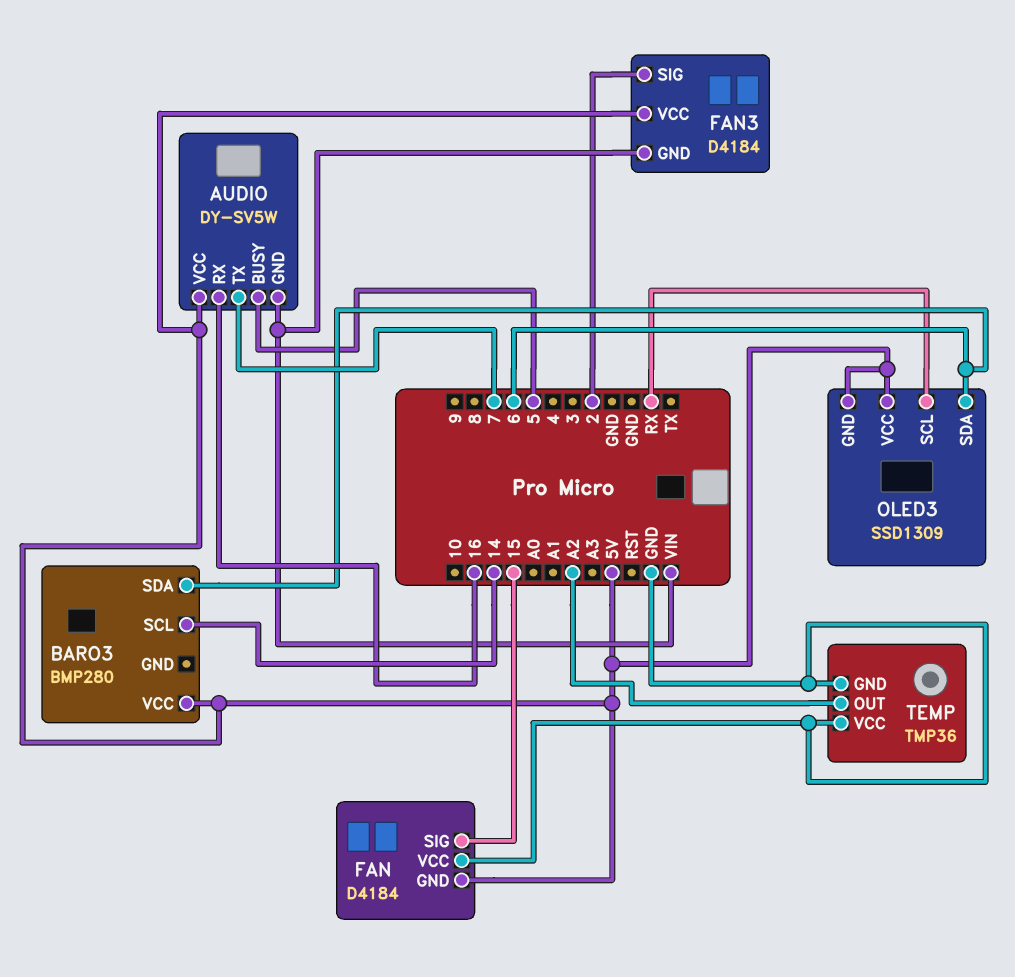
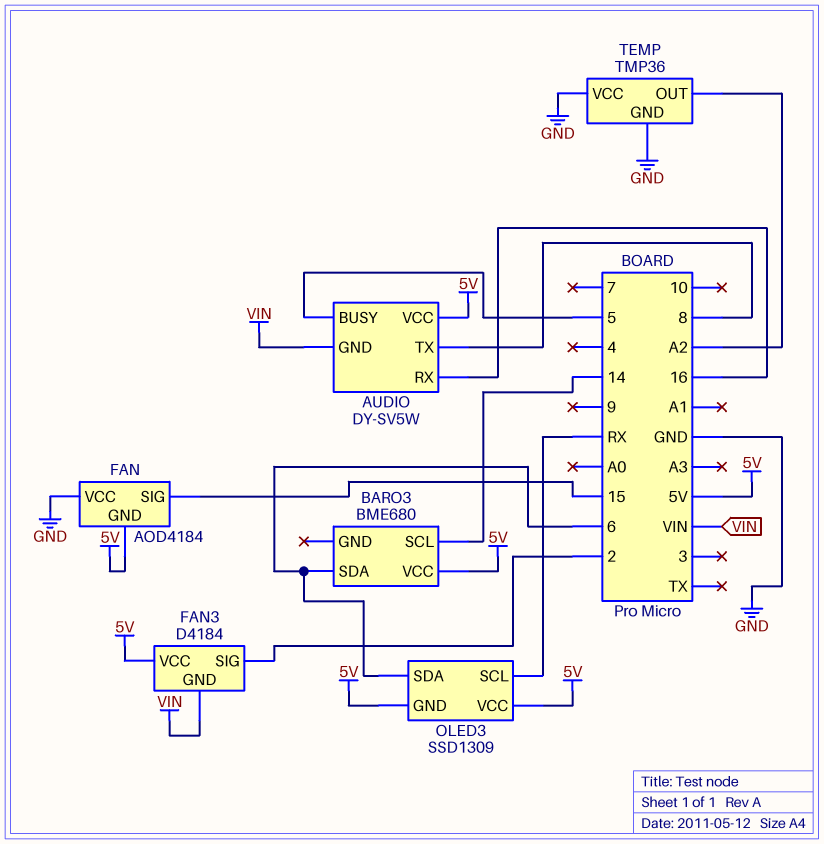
AUDIO pin TX: 7 -> 8
BARO3: BMP280 -> BME680
FAN: D4184 -> AOD4184

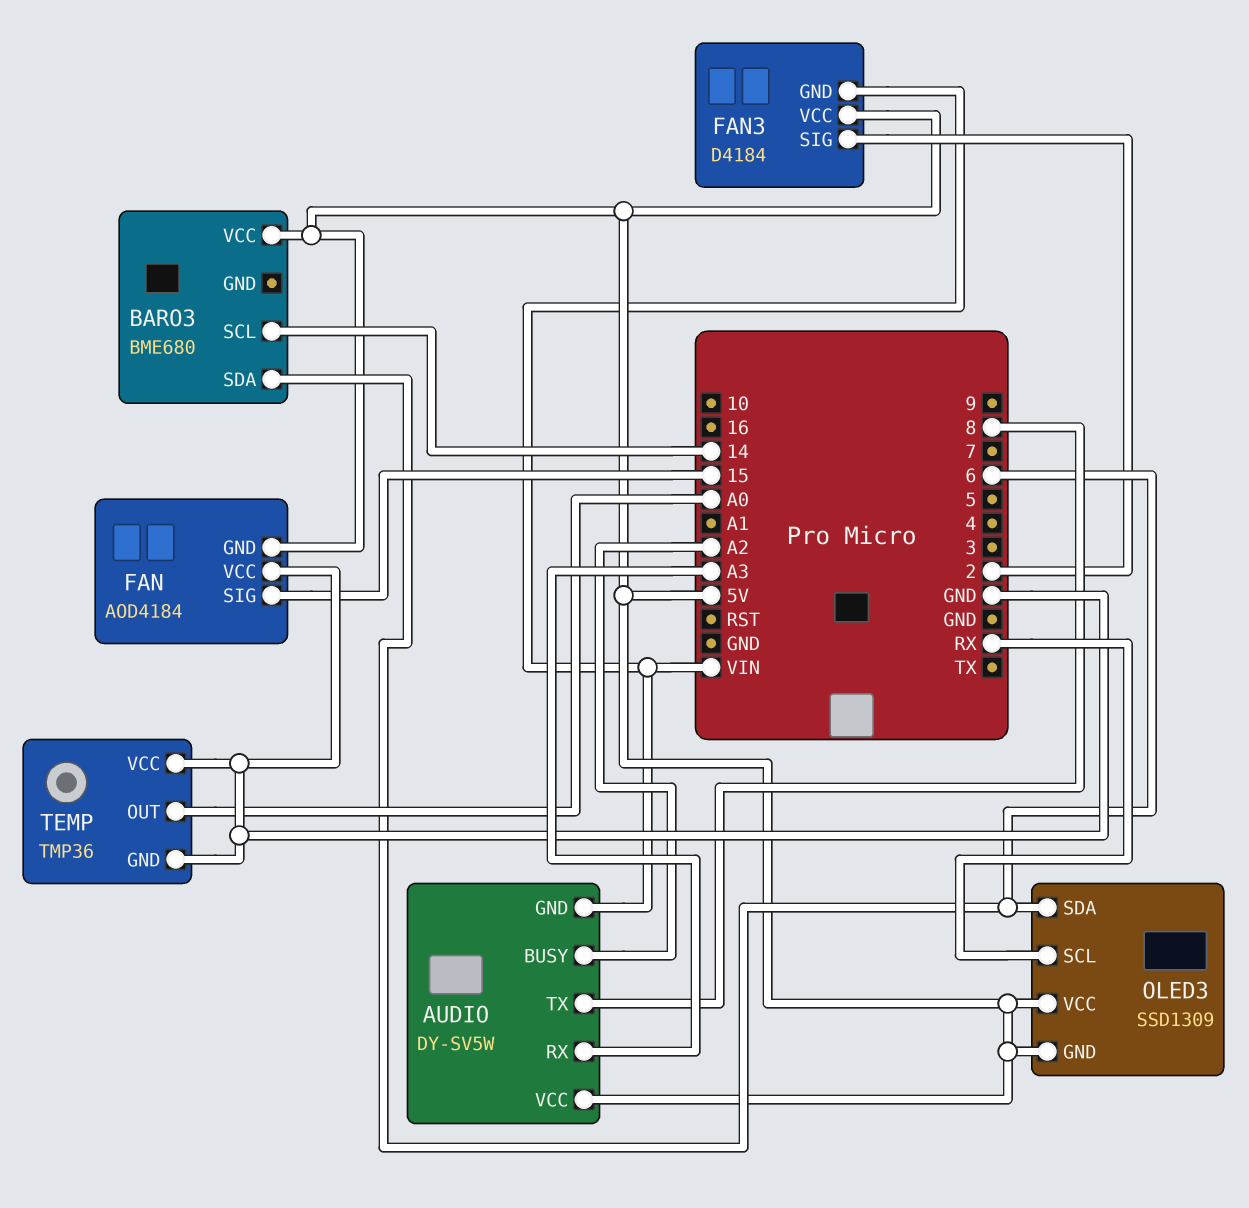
AUDIO pin BUSY: 5 -> A2
AUDIO pin RX: 16 -> A3
TEMP pin OUT: A2 -> A0

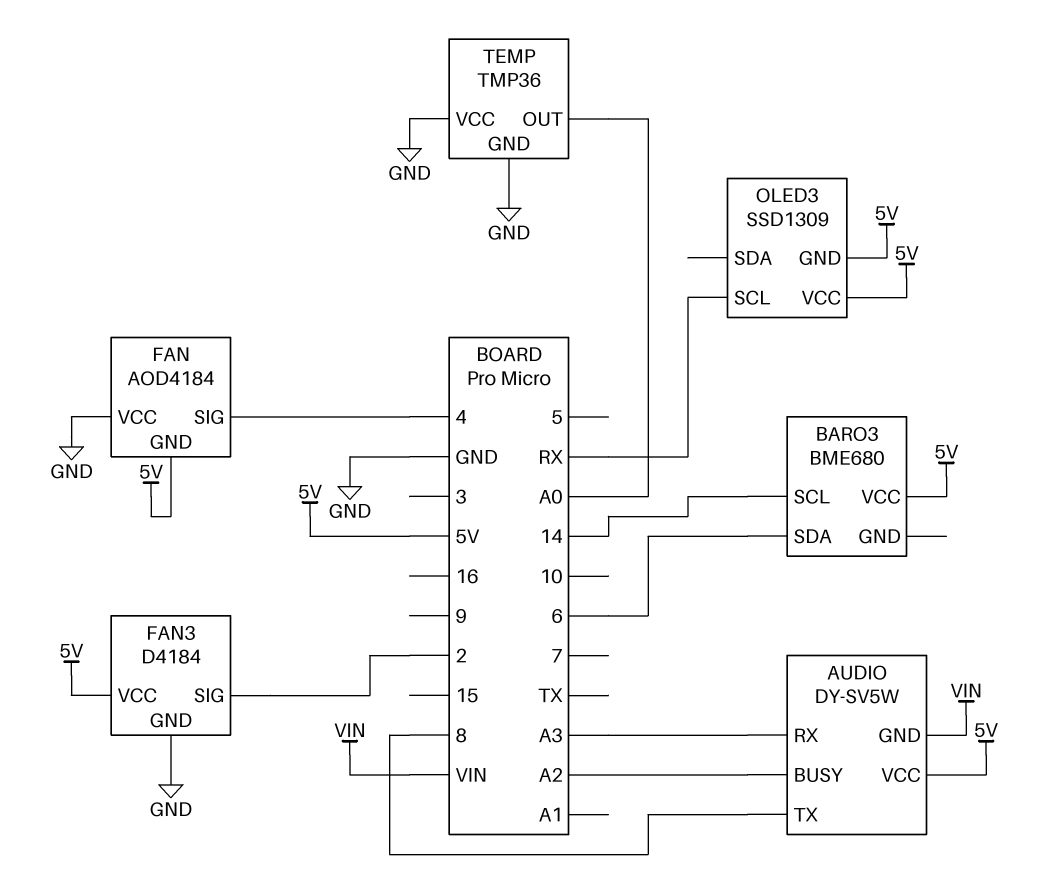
FAN pin SIG: 15 -> 4
FAN3 pin GND: VIN -> GND
OLED3 pin SDA: 6 -> none

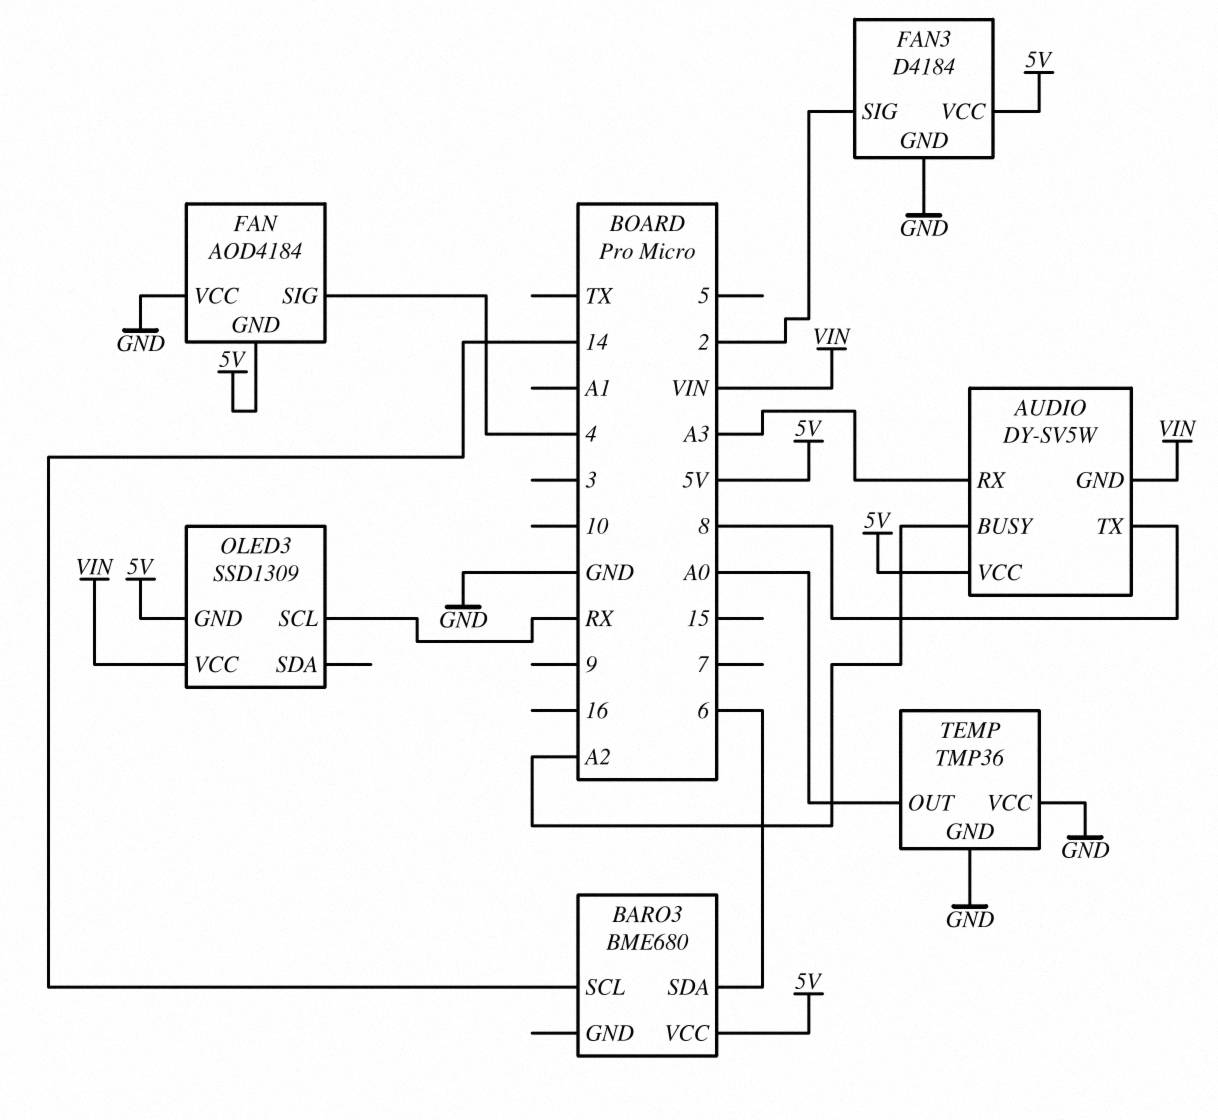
OLED3 pin VCC: 5V -> VIN

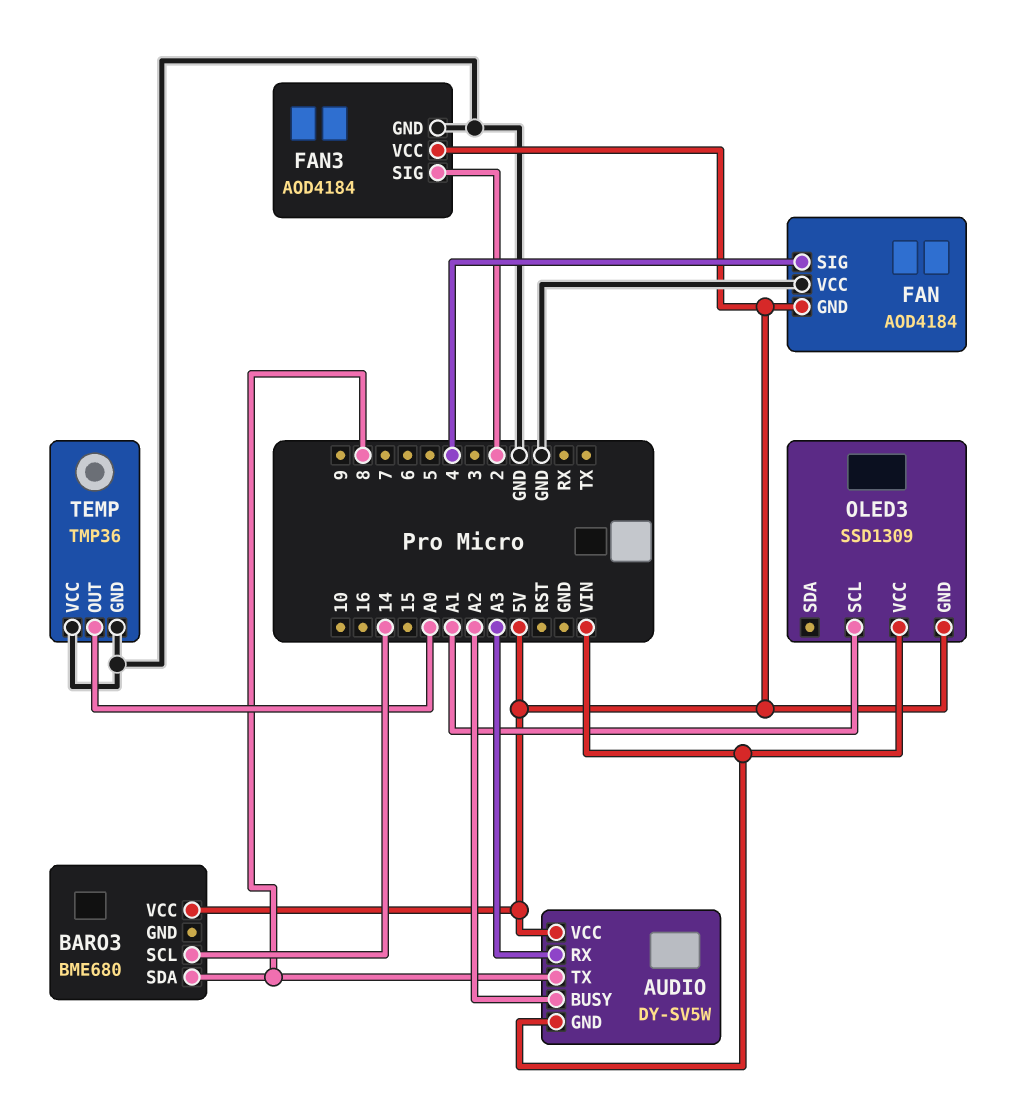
BARO3 pin SDA: 6 -> 8
FAN3: D4184 -> AOD4184
OLED3 pin SCL: RX -> A1

